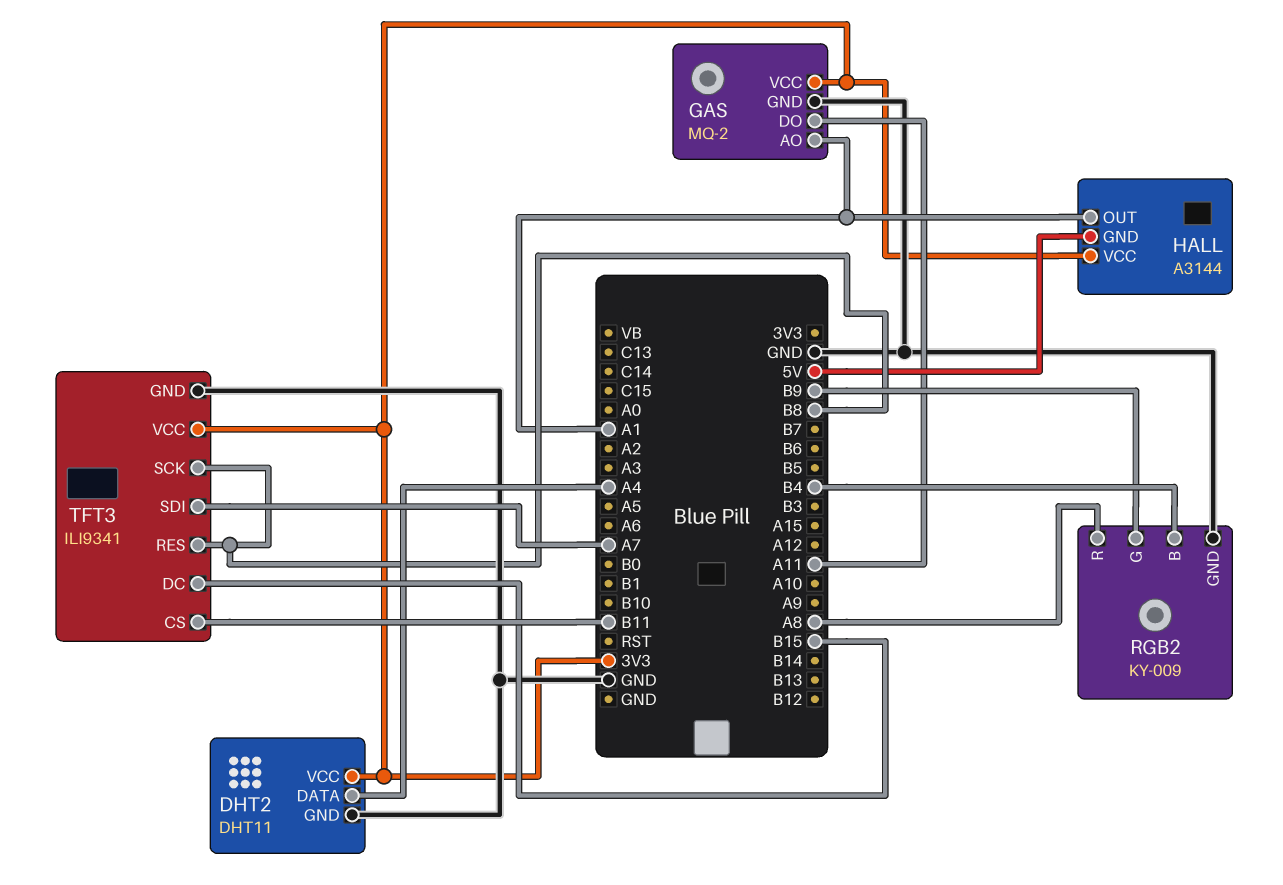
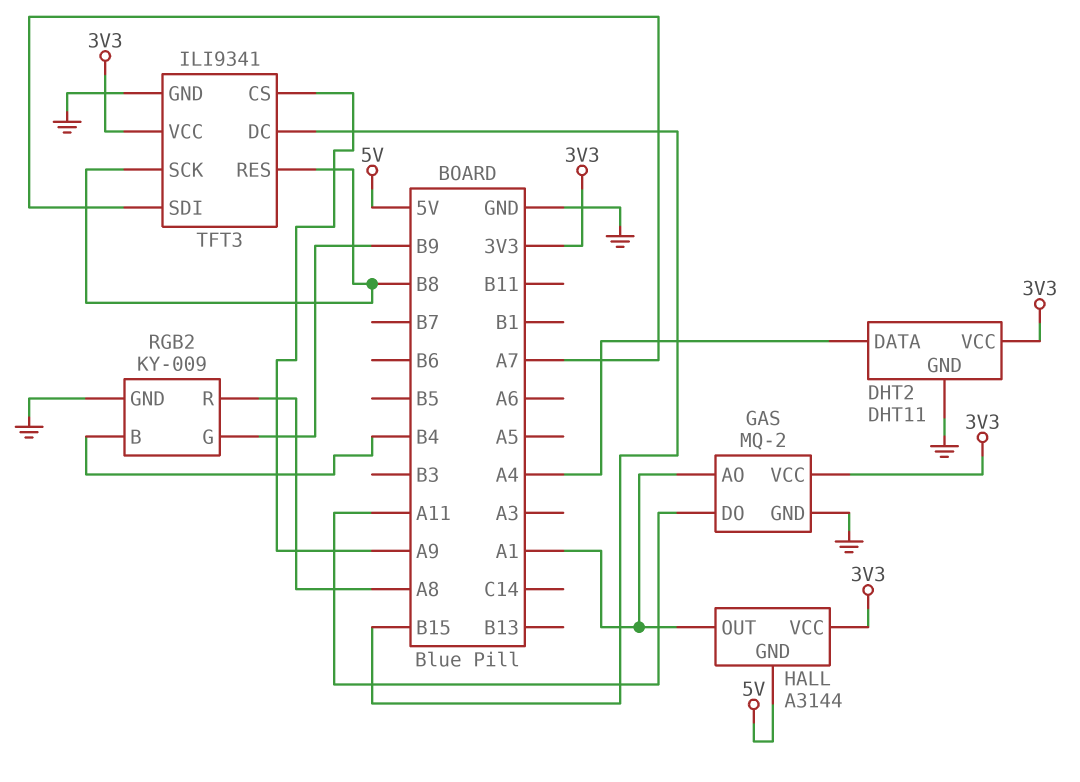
TFT3 pin CS: B11 -> A9

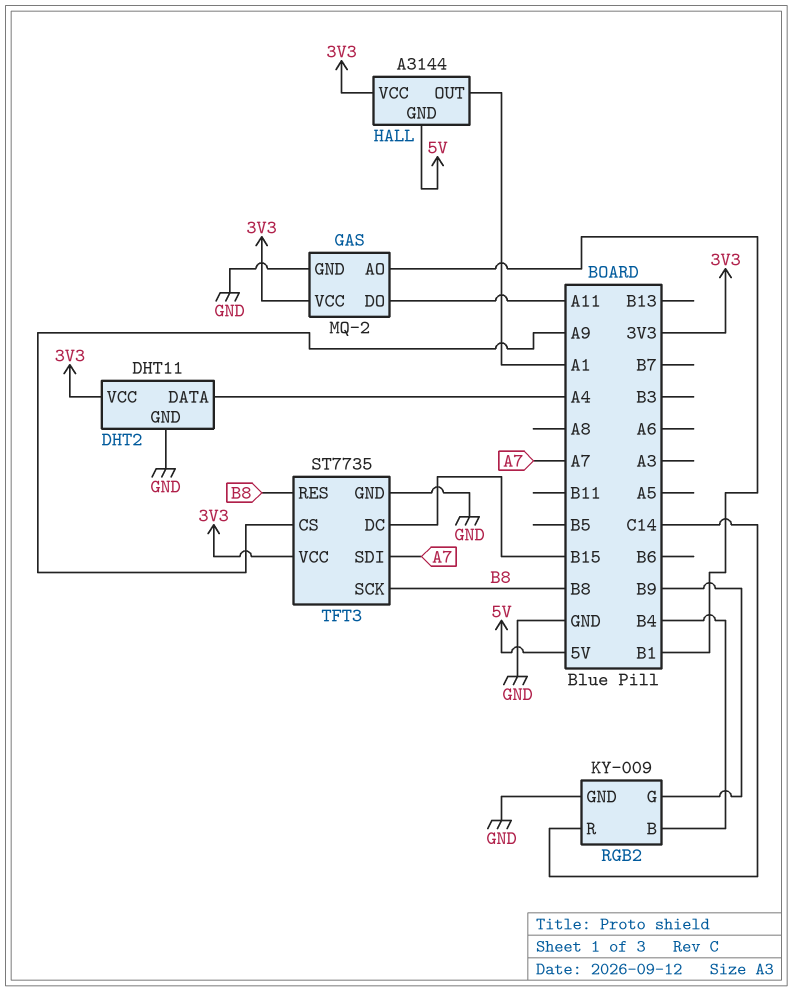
GAS pin AO: A1 -> B1
RGB2 pin R: A8 -> C14
TFT3: ILI9341 -> ST7735

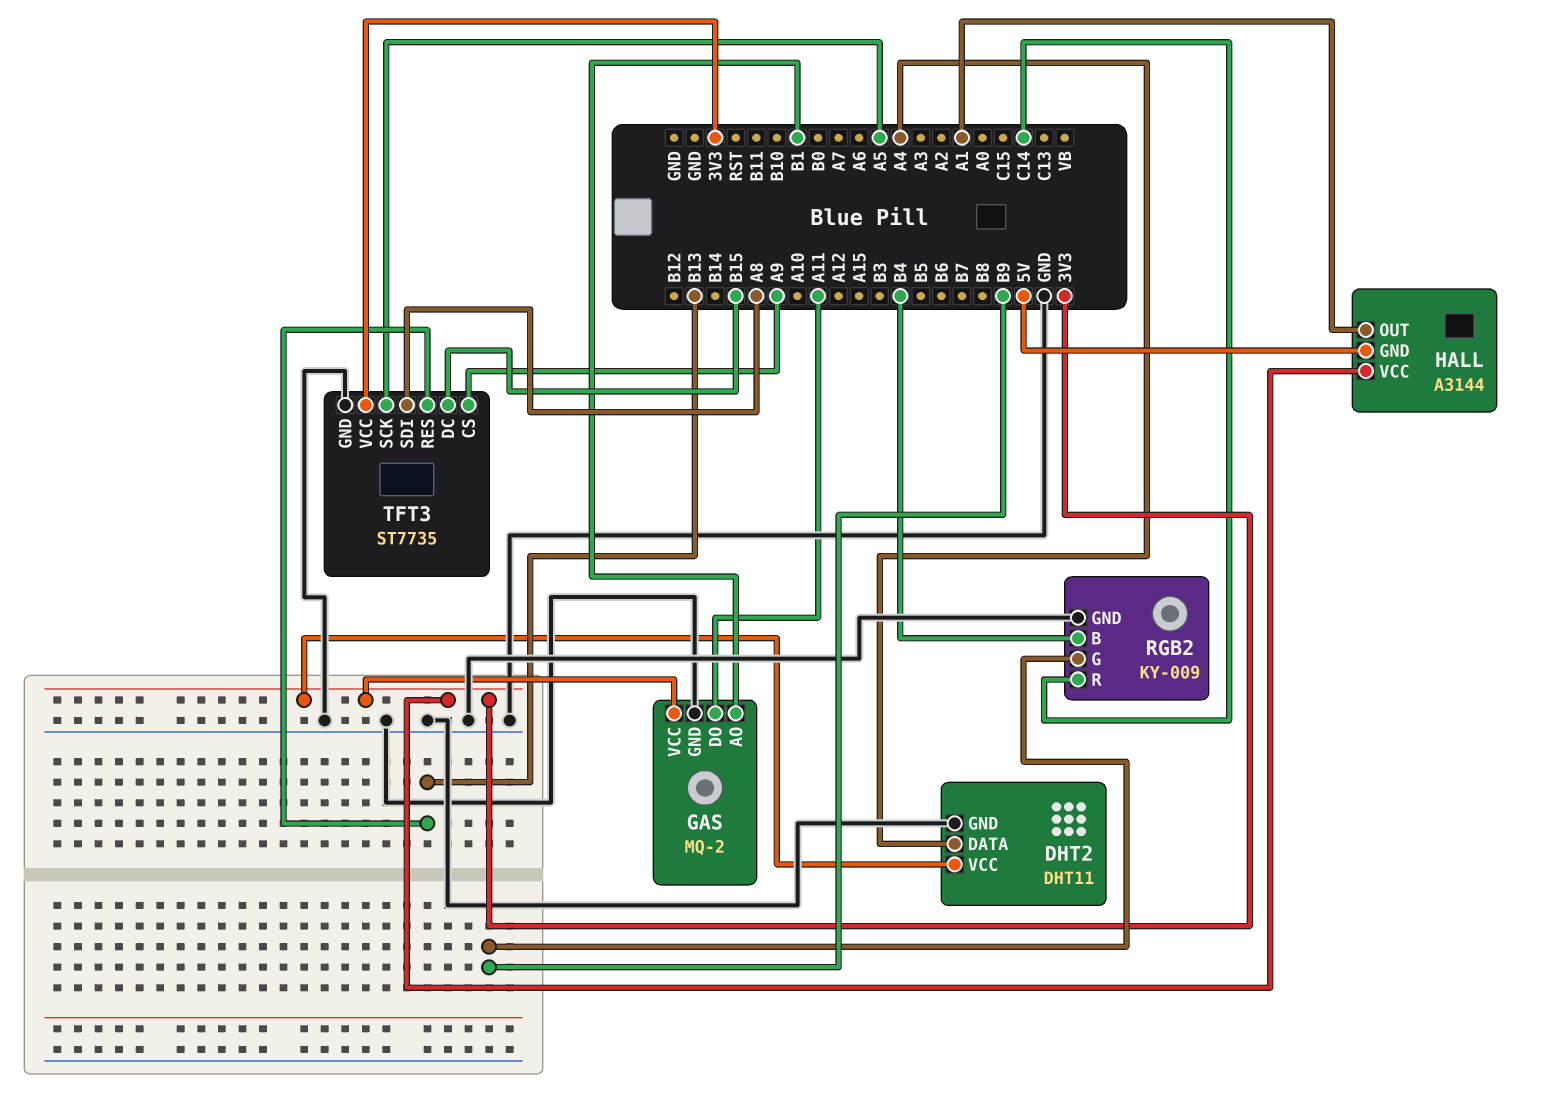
TFT3 pin RES: B8 -> B13
TFT3 pin SCK: B8 -> A5
TFT3 pin SDI: A7 -> A8

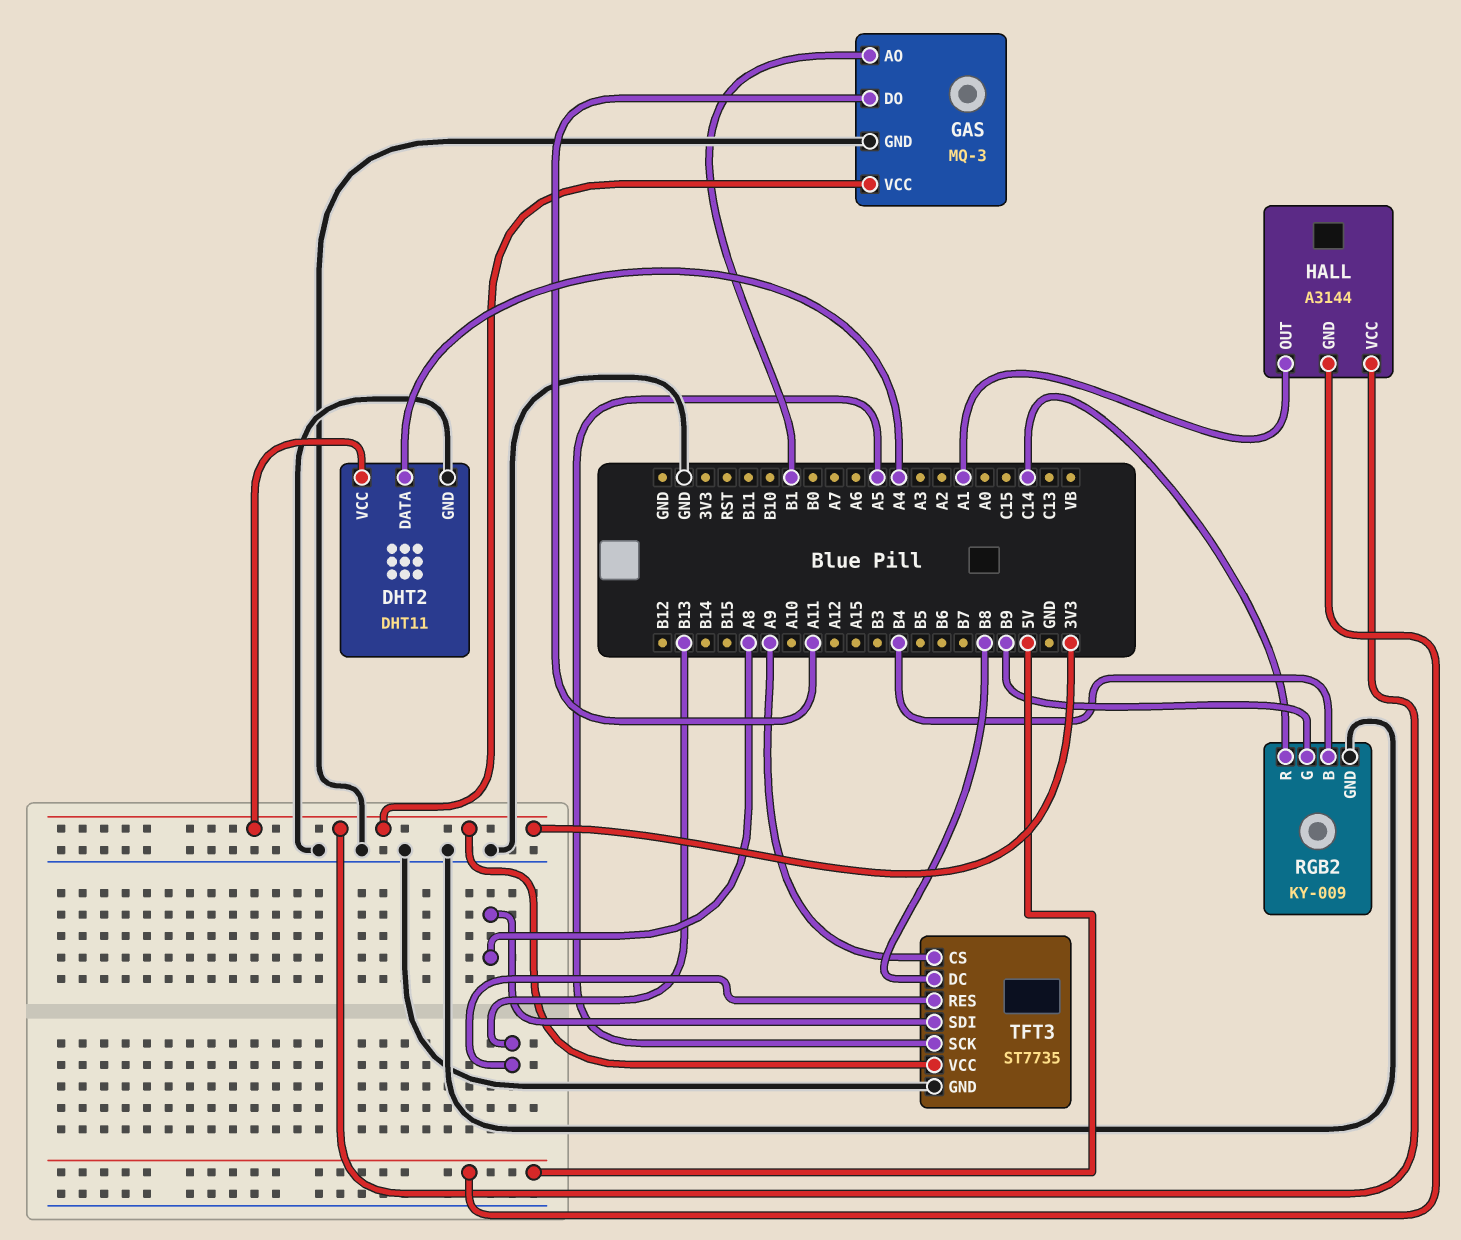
GAS: MQ-2 -> MQ-3
TFT3 pin DC: B15 -> B8

